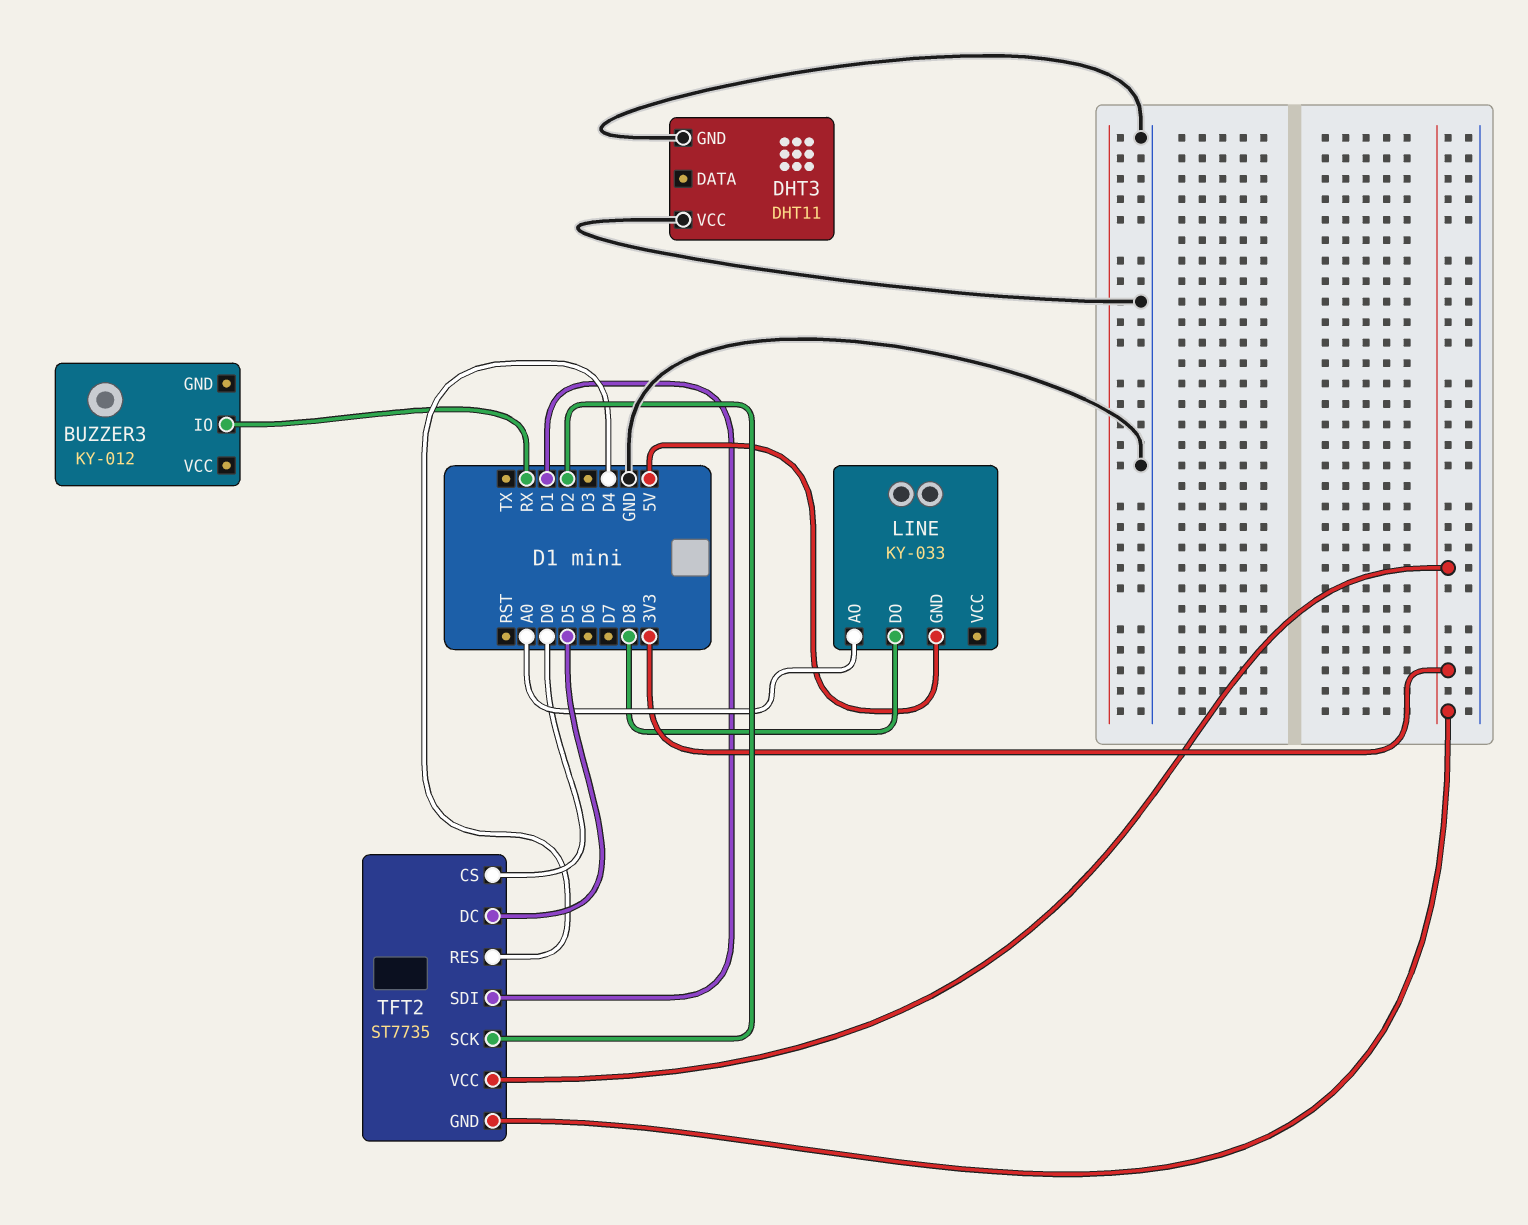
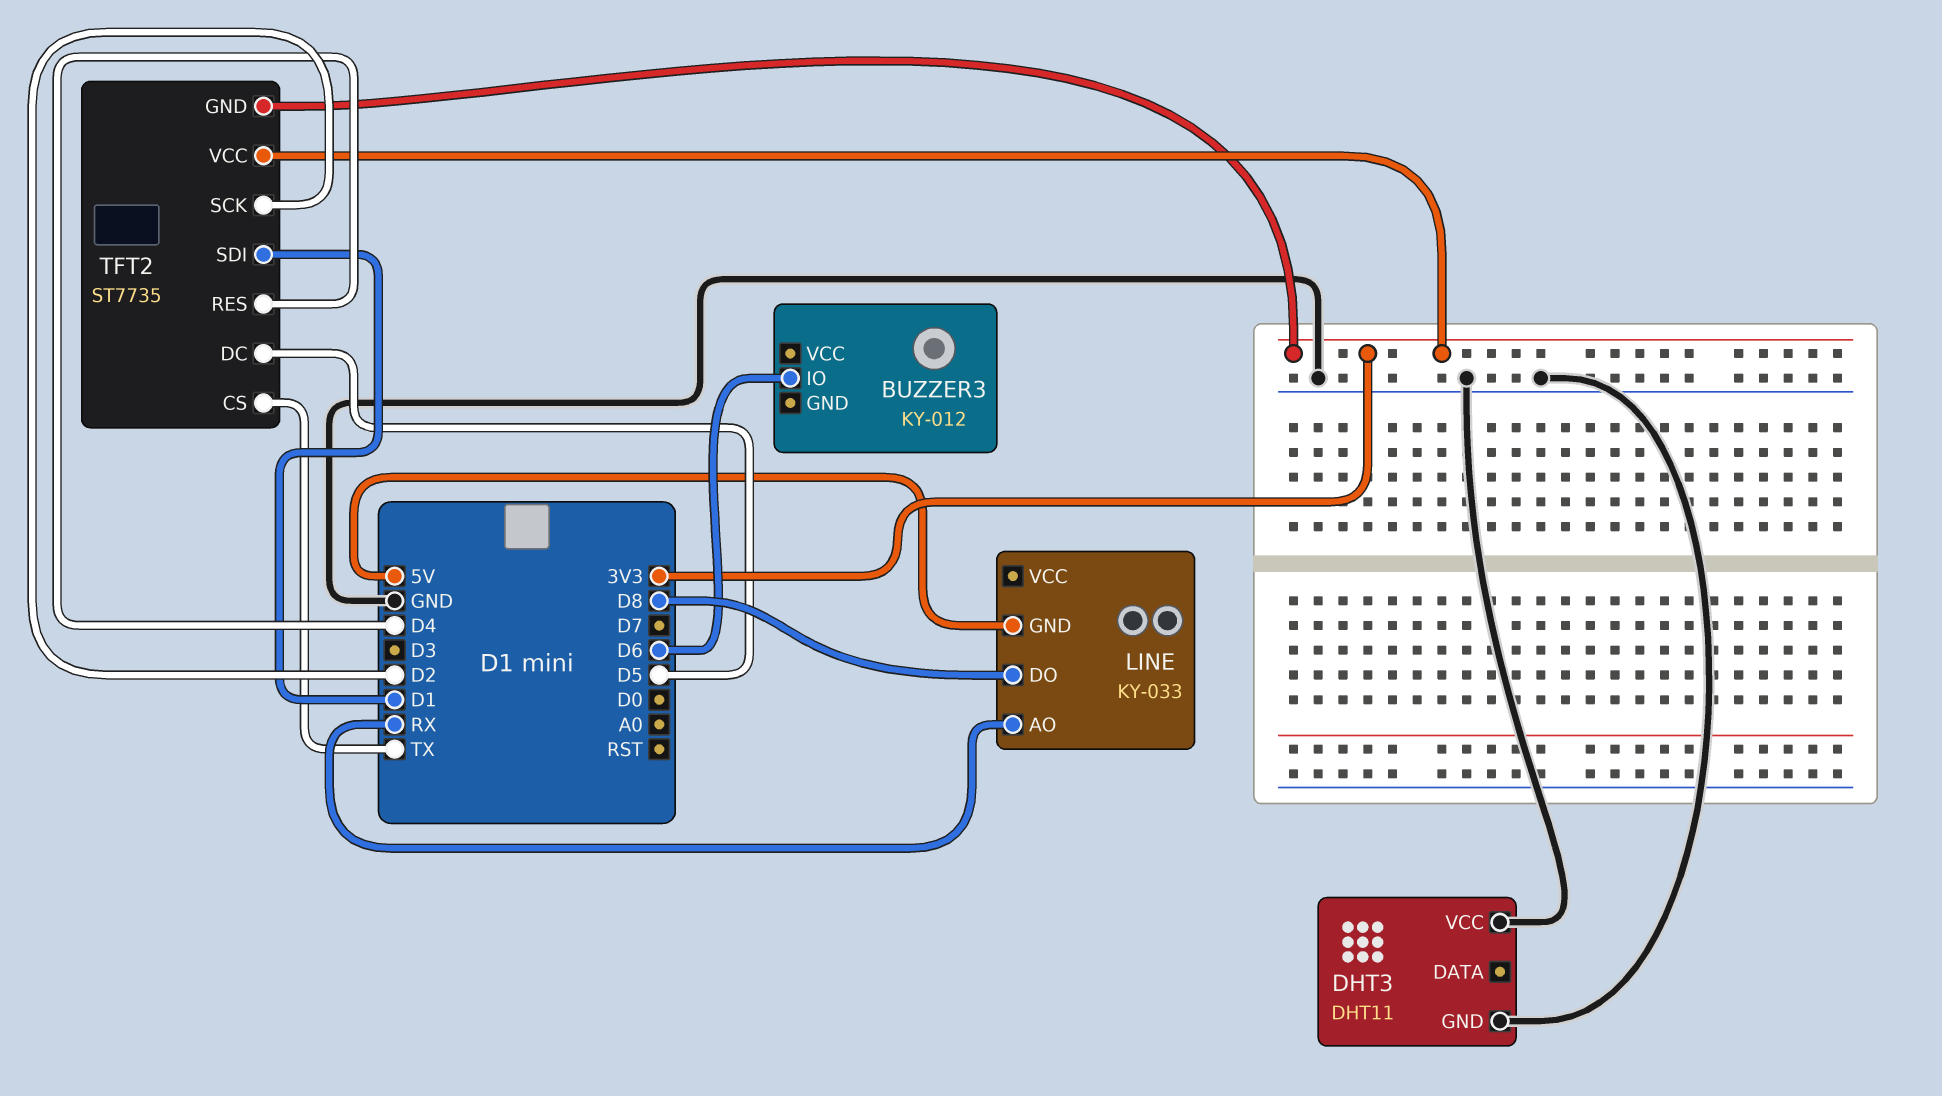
BUZZER3 pin IO: RX -> D6
LINE pin AO: A0 -> RX
TFT2 pin CS: D0 -> TX

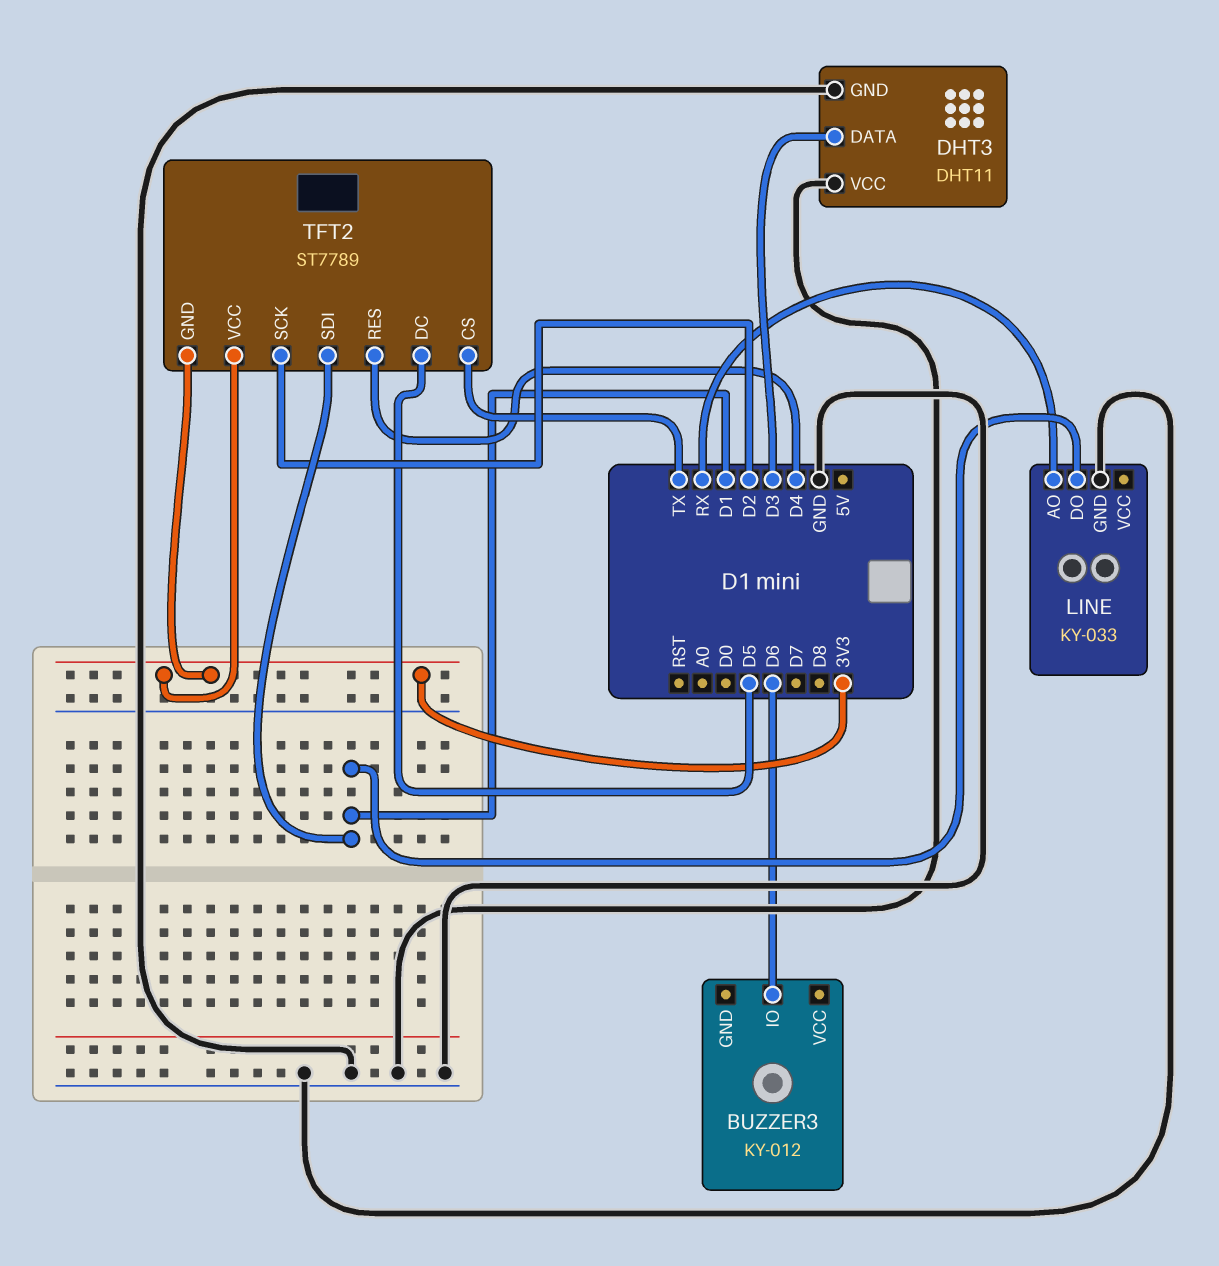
DHT3 pin DATA: none -> D3
LINE pin DO: D8 -> D1
LINE pin GND: 5V -> GND
TFT2: ST7735 -> ST7789

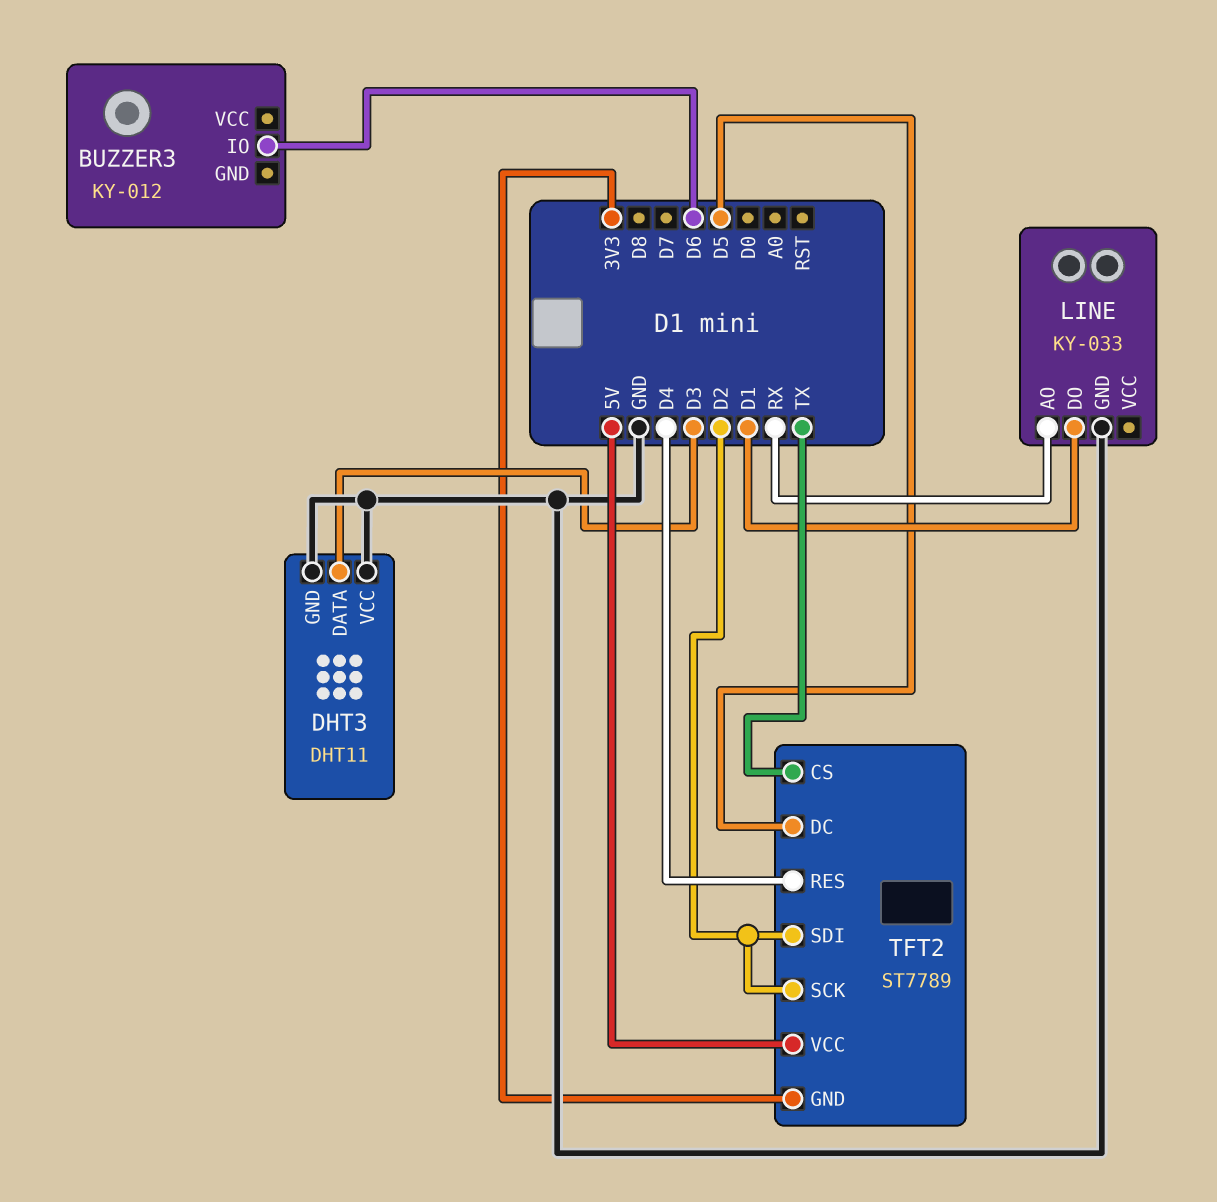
TFT2 pin SDI: D1 -> D2
TFT2 pin VCC: 3V3 -> 5V

